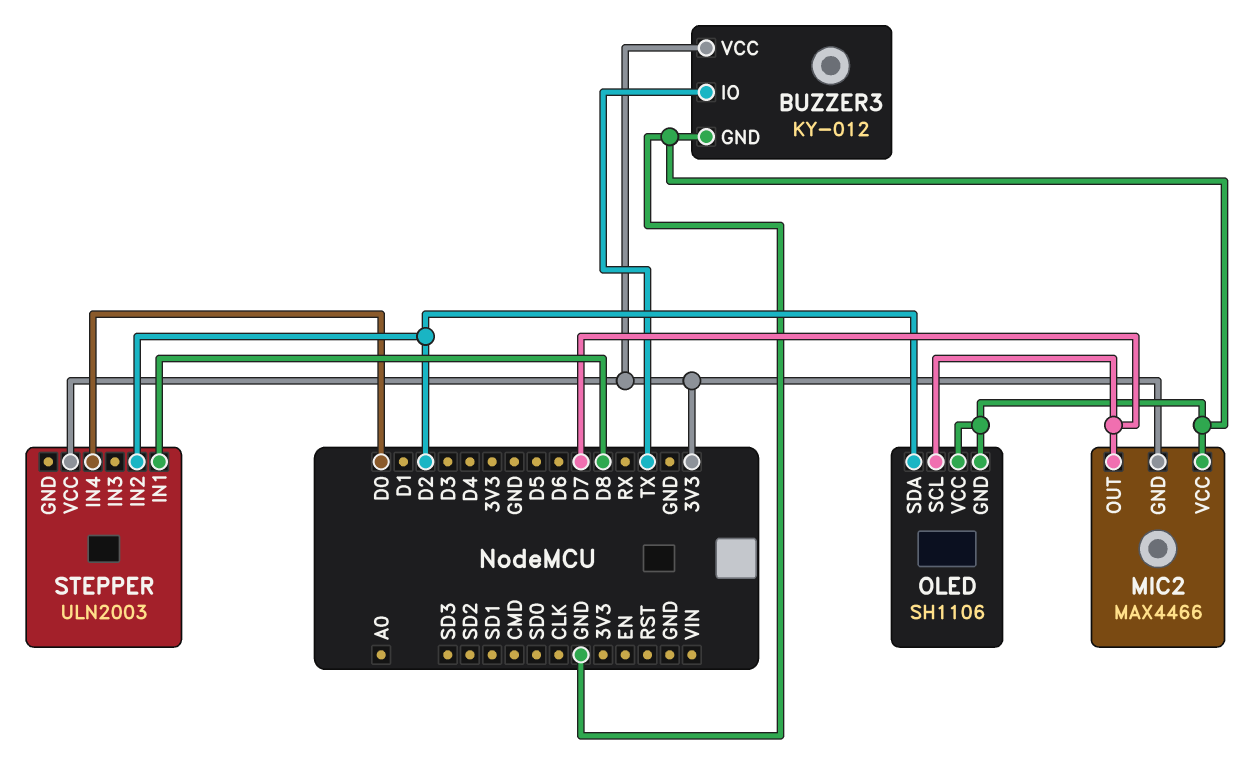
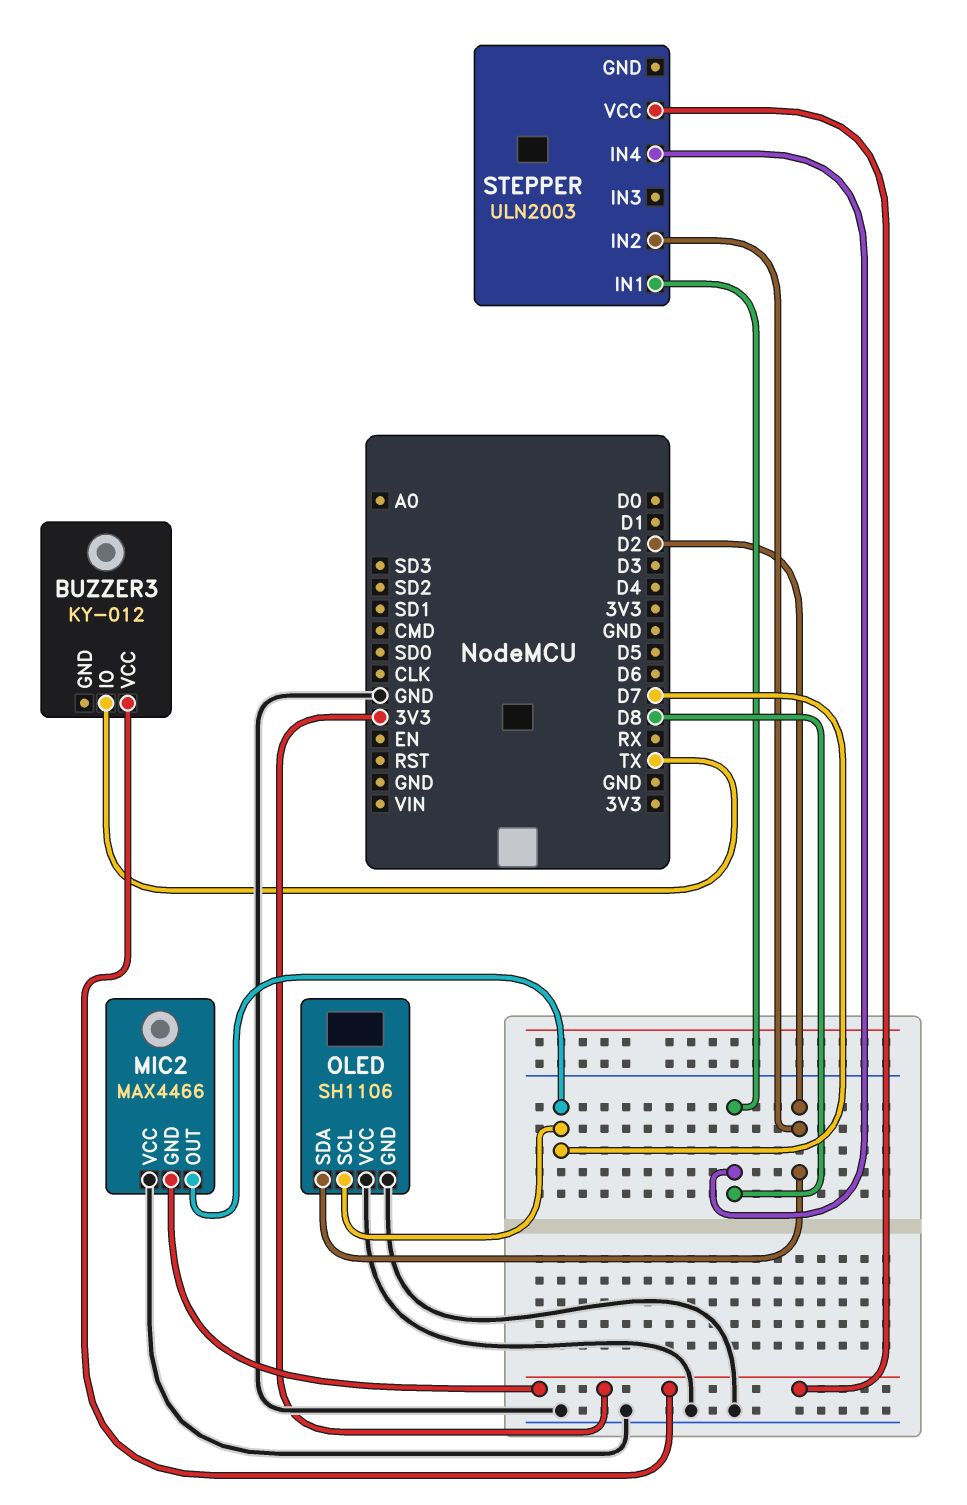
BUZZER3 pin GND: GND -> none
STEPPER pin IN4: D0 -> D8

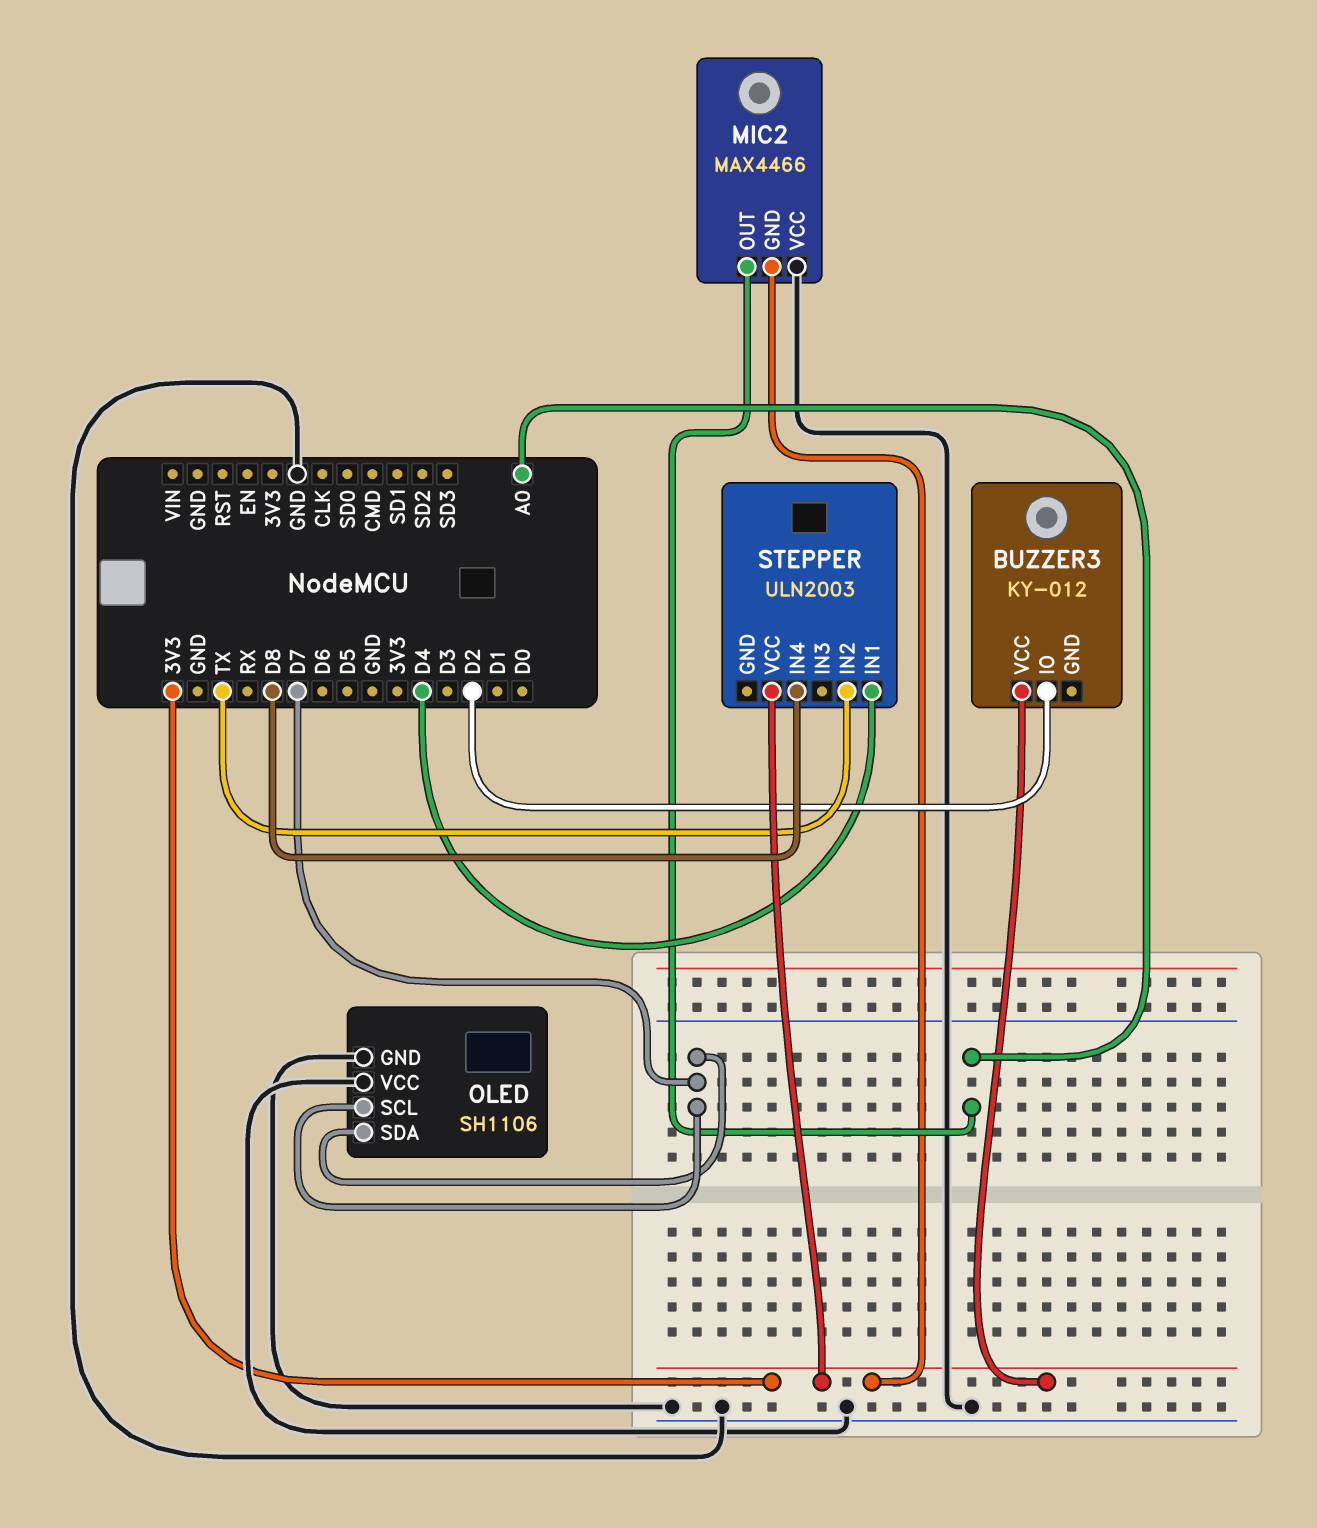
BUZZER3 pin IO: TX -> D2
MIC2 pin OUT: D7 -> A0
OLED pin SDA: D2 -> D7
STEPPER pin IN1: D8 -> D4
STEPPER pin IN2: D2 -> TX

